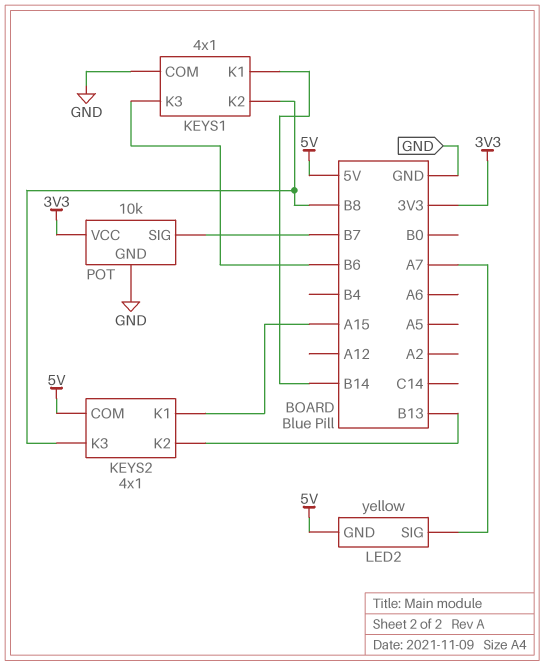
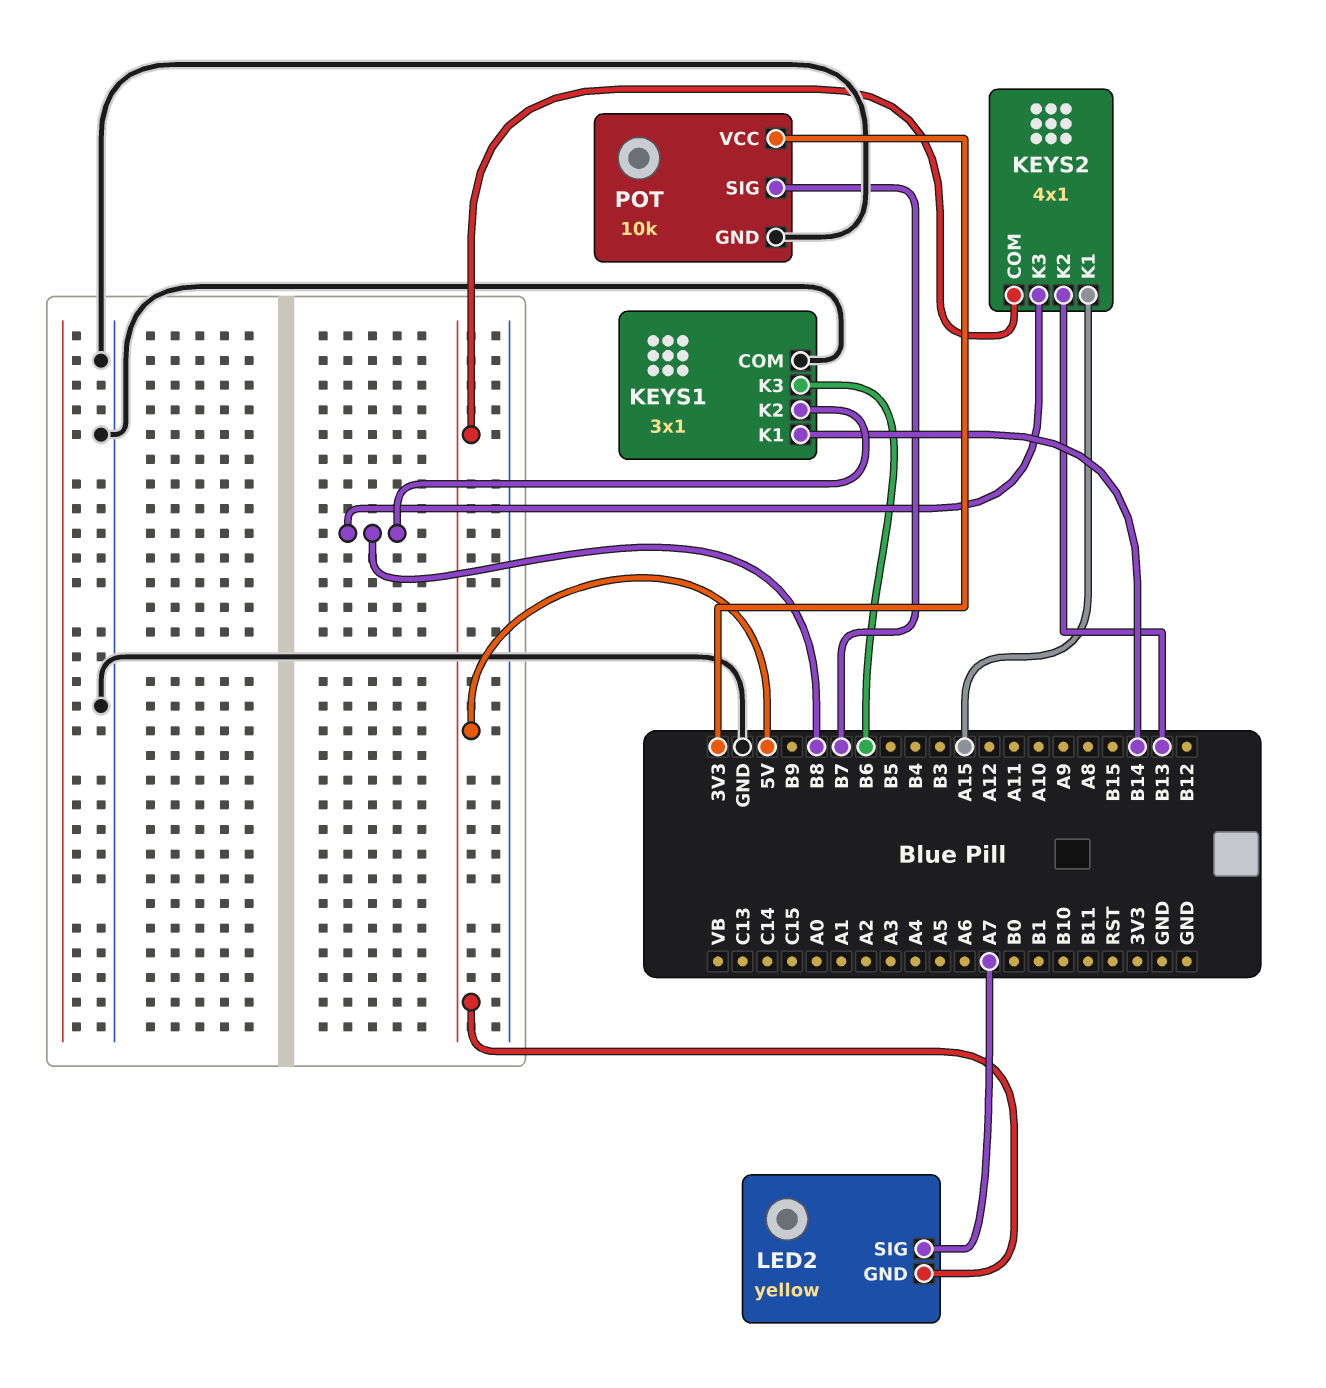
KEYS1: 4x1 -> 3x1

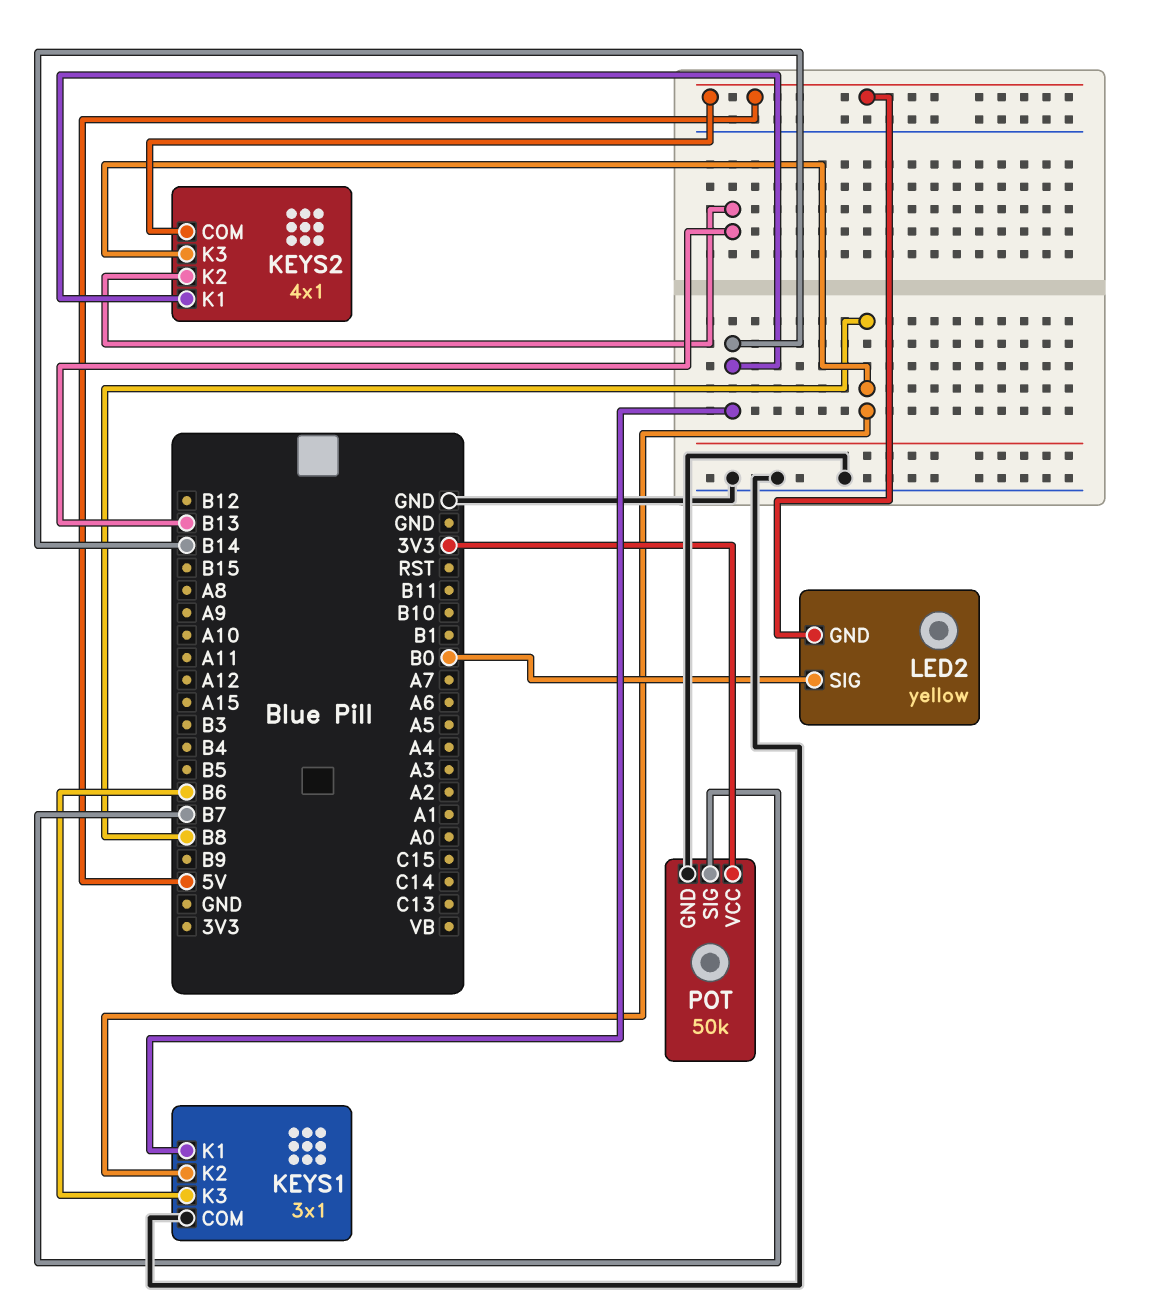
KEYS2 pin K1: A15 -> B14
LED2 pin SIG: A7 -> B0
POT: 10k -> 50k

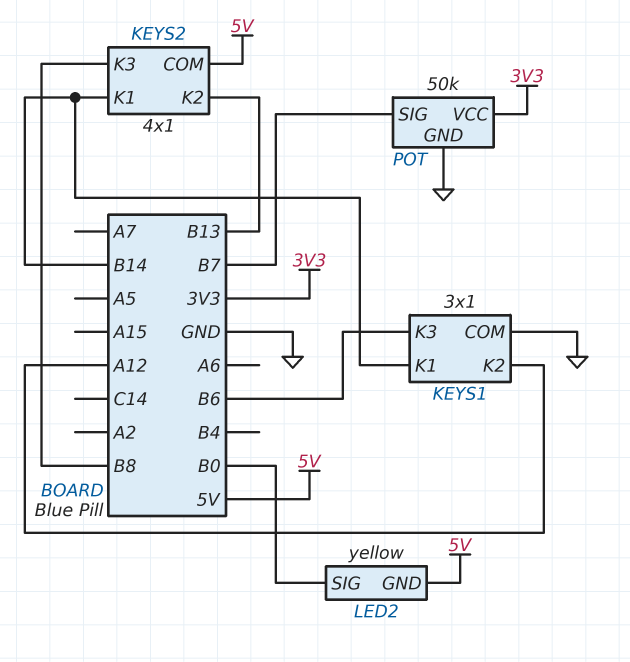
KEYS1 pin K2: B8 -> A12

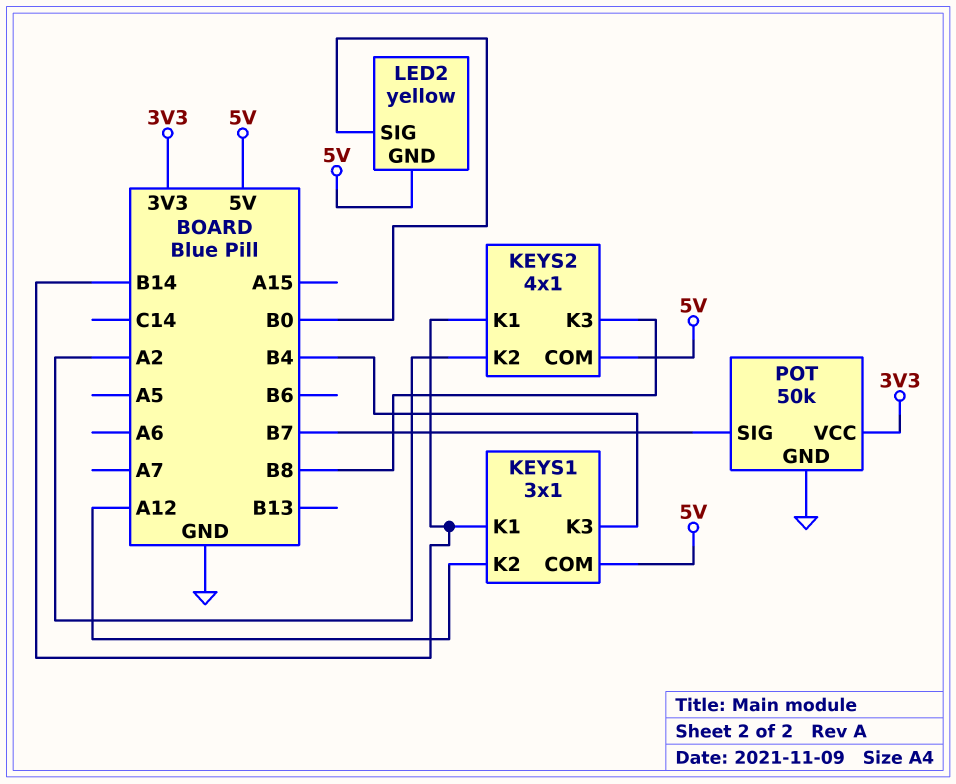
KEYS1 pin COM: GND -> 5V
KEYS1 pin K3: B6 -> B4
KEYS2 pin K2: B13 -> A2

